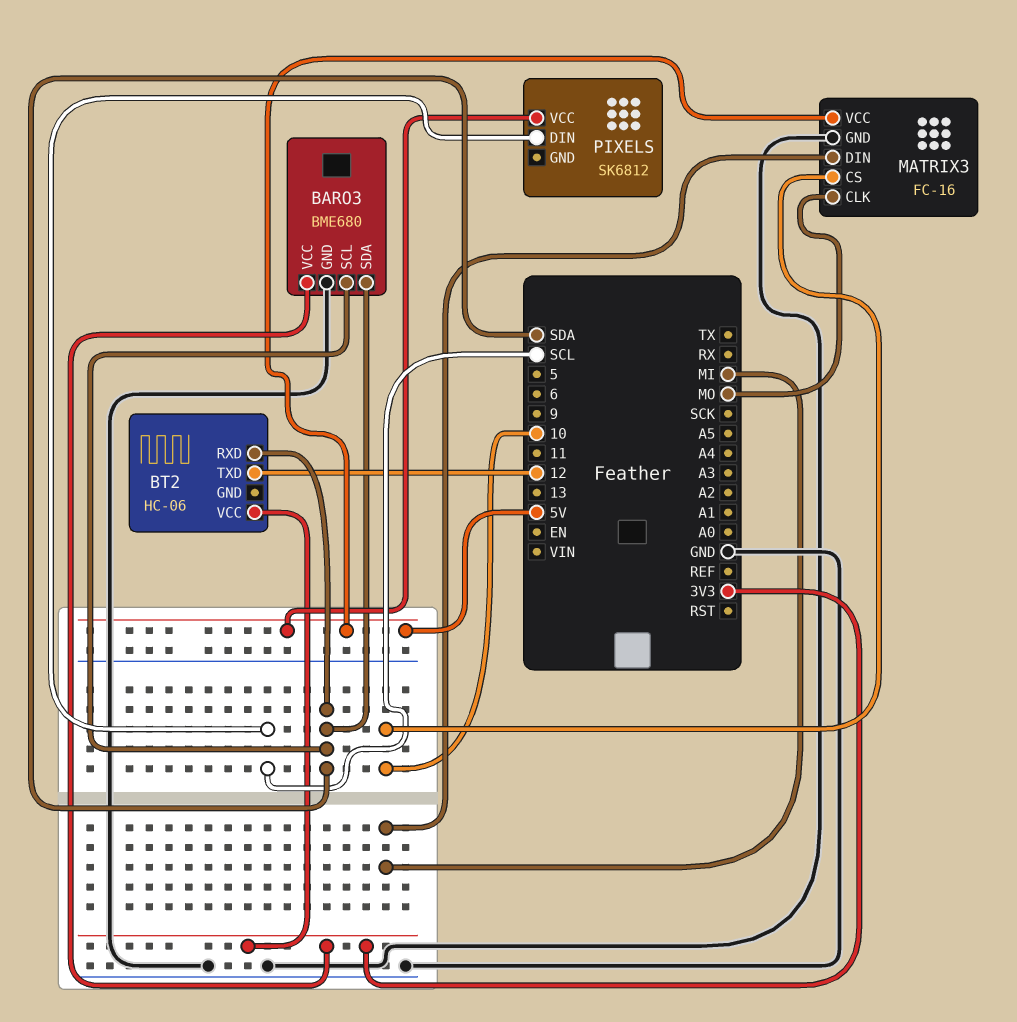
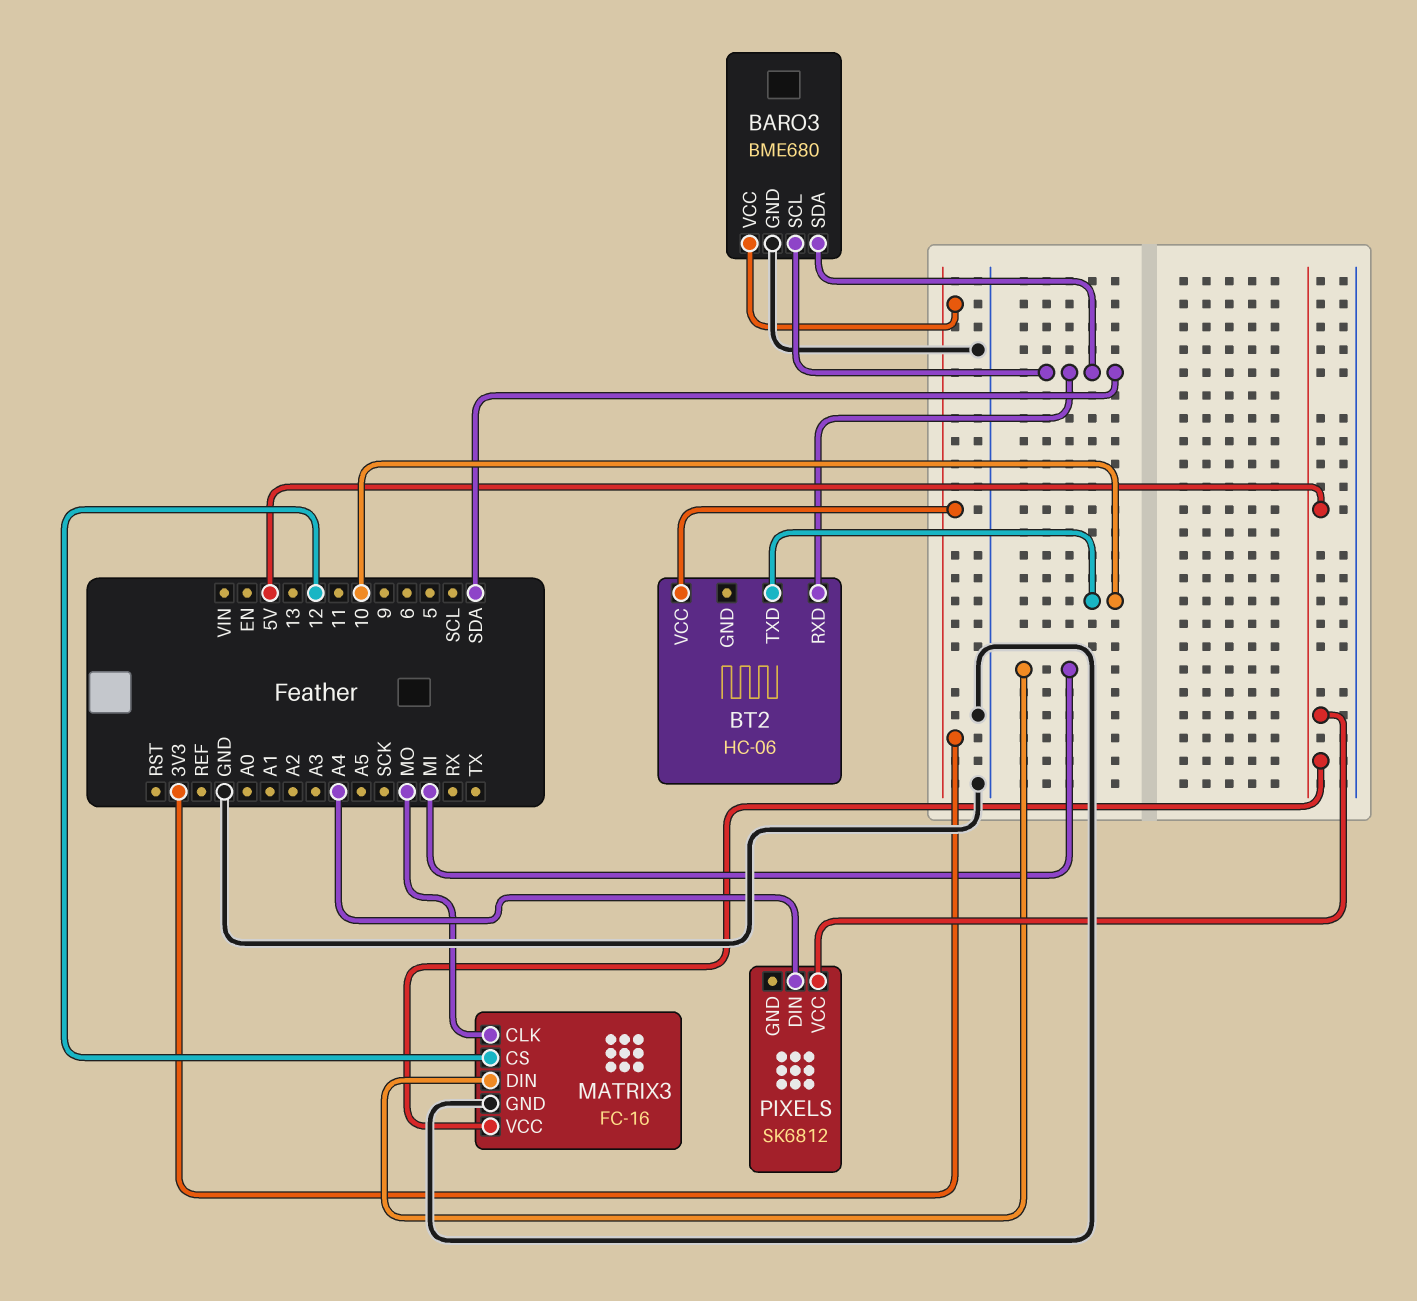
BT2 pin TXD: 12 -> 10
MATRIX3 pin CS: 10 -> 12
PIXELS pin DIN: SCL -> A4

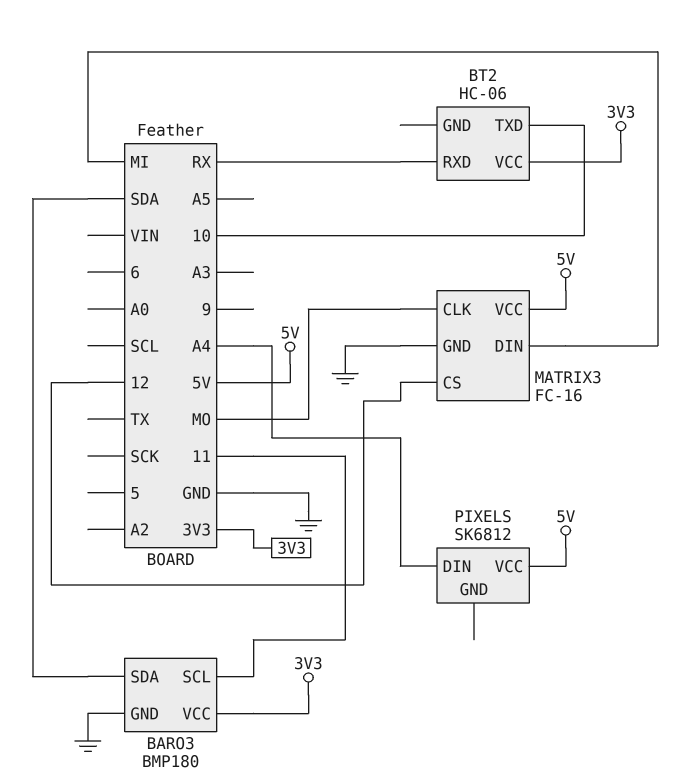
BARO3: BME680 -> BMP180
BARO3 pin SCL: SDA -> 11
BT2 pin RXD: SDA -> RX

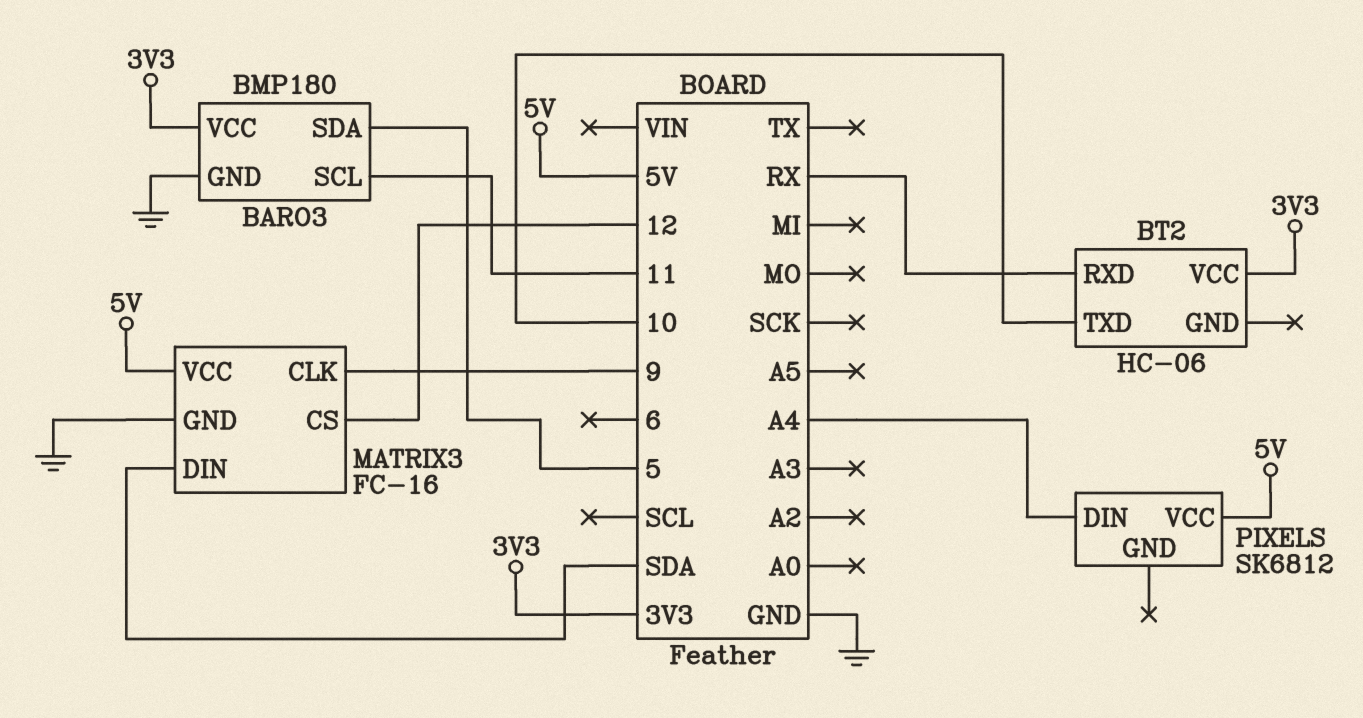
BARO3 pin SDA: SDA -> 5
MATRIX3 pin CLK: MO -> 9
MATRIX3 pin DIN: MI -> SDA

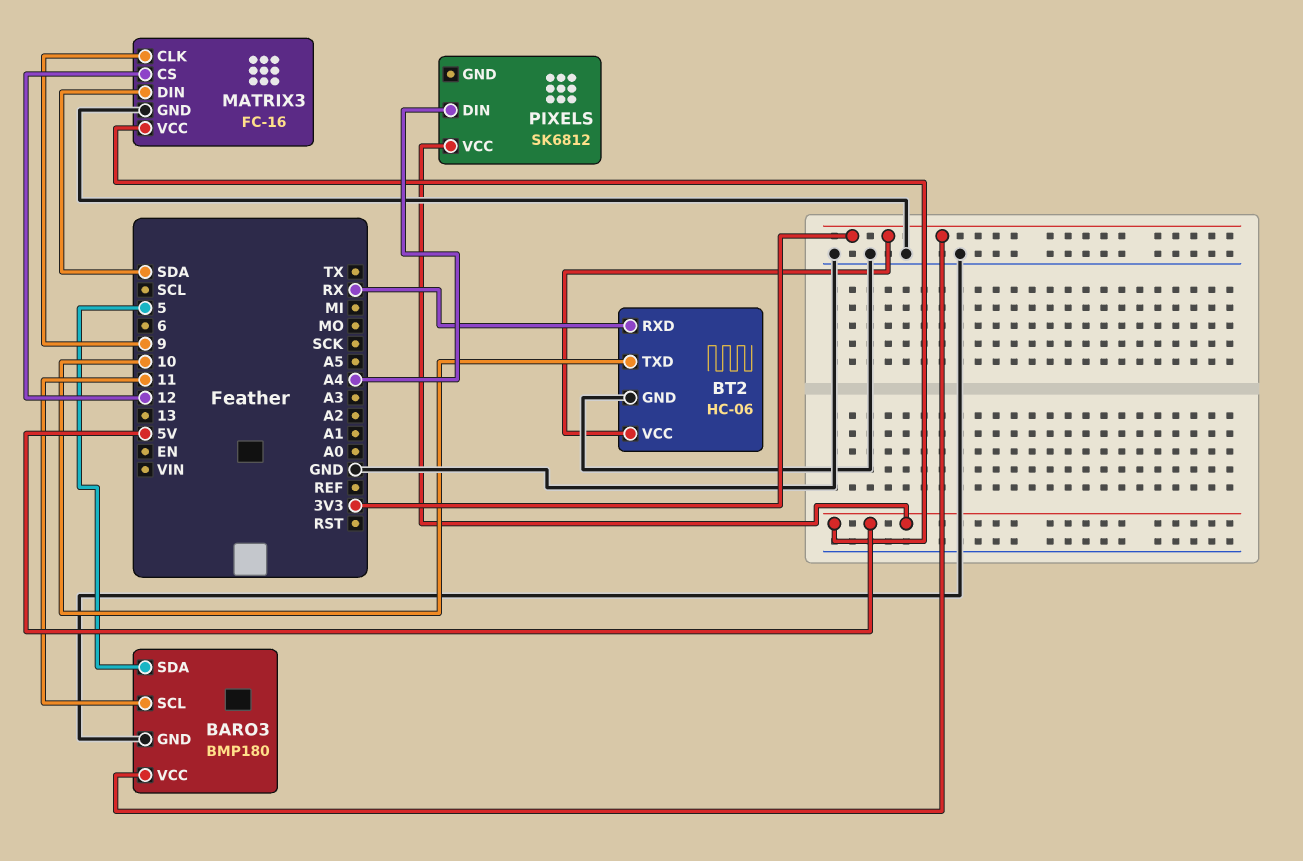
BT2 pin GND: none -> GND

